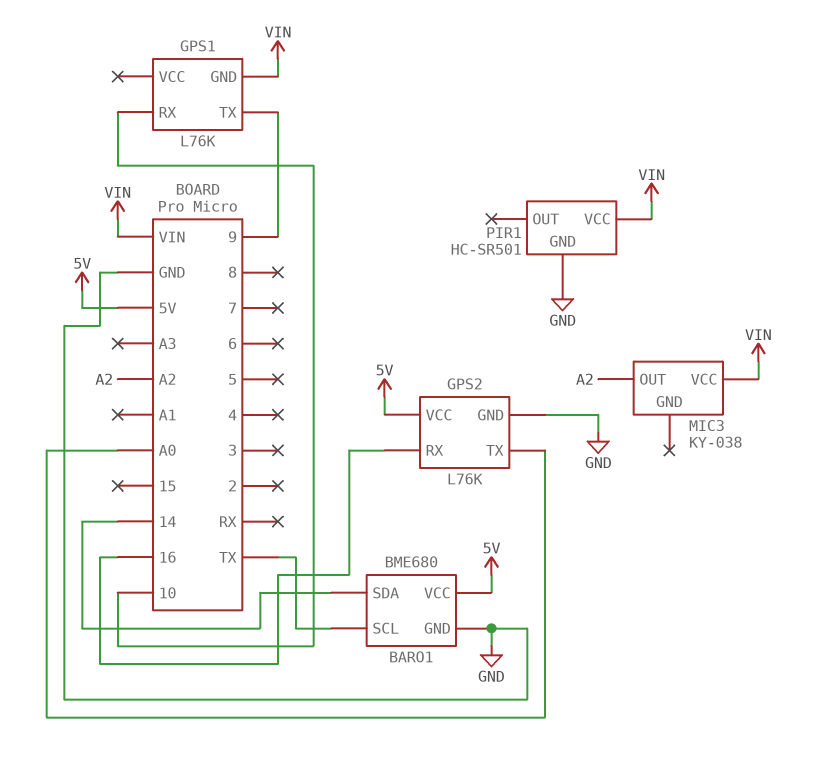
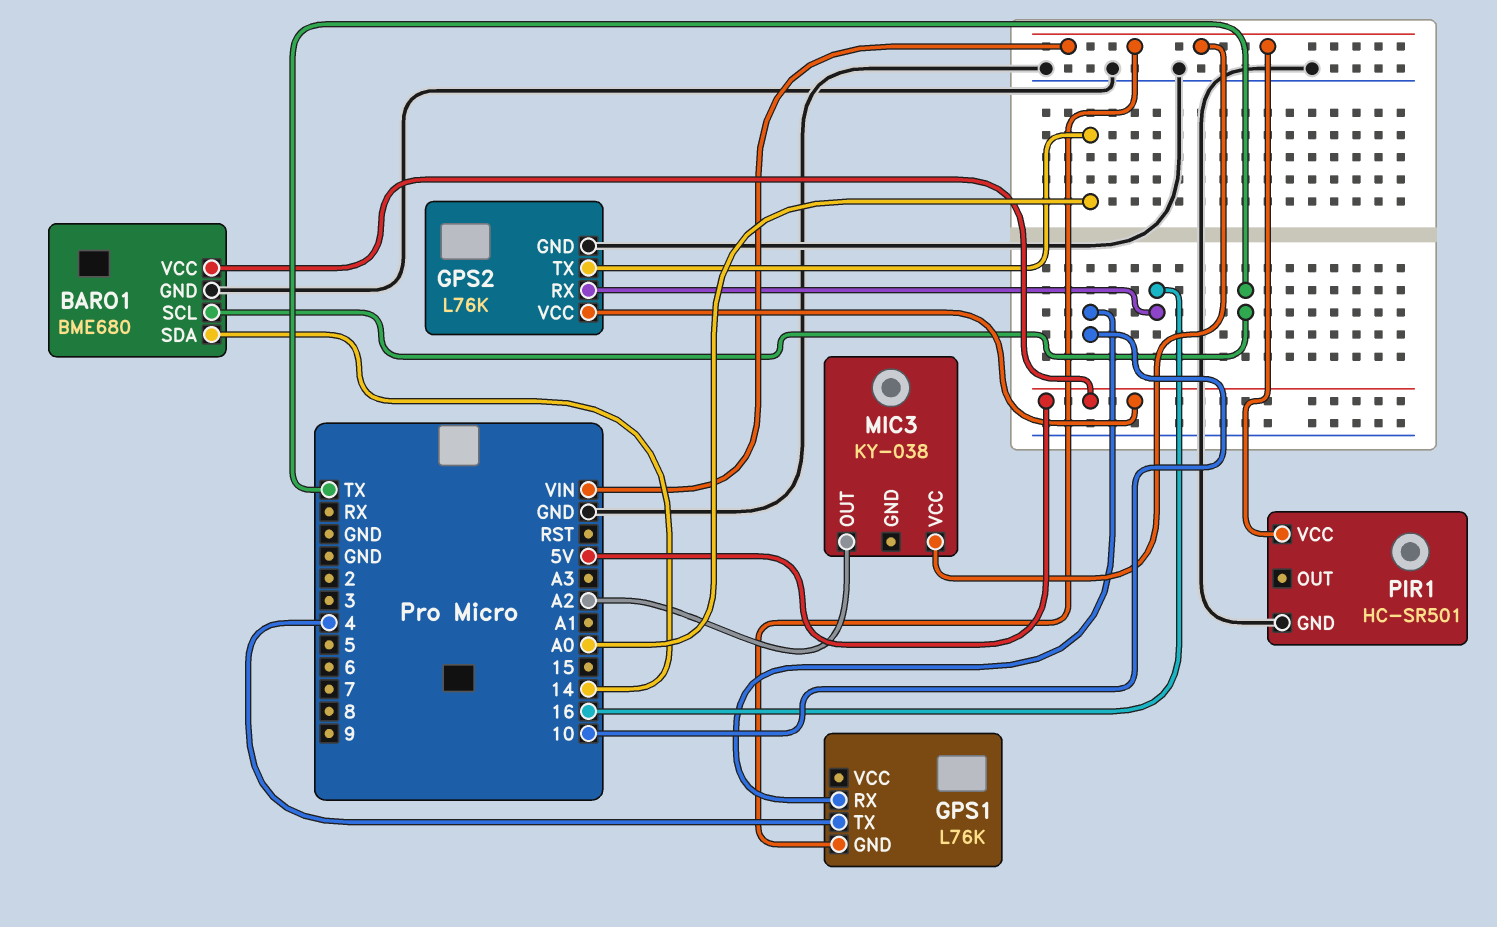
GPS1 pin TX: 9 -> 4

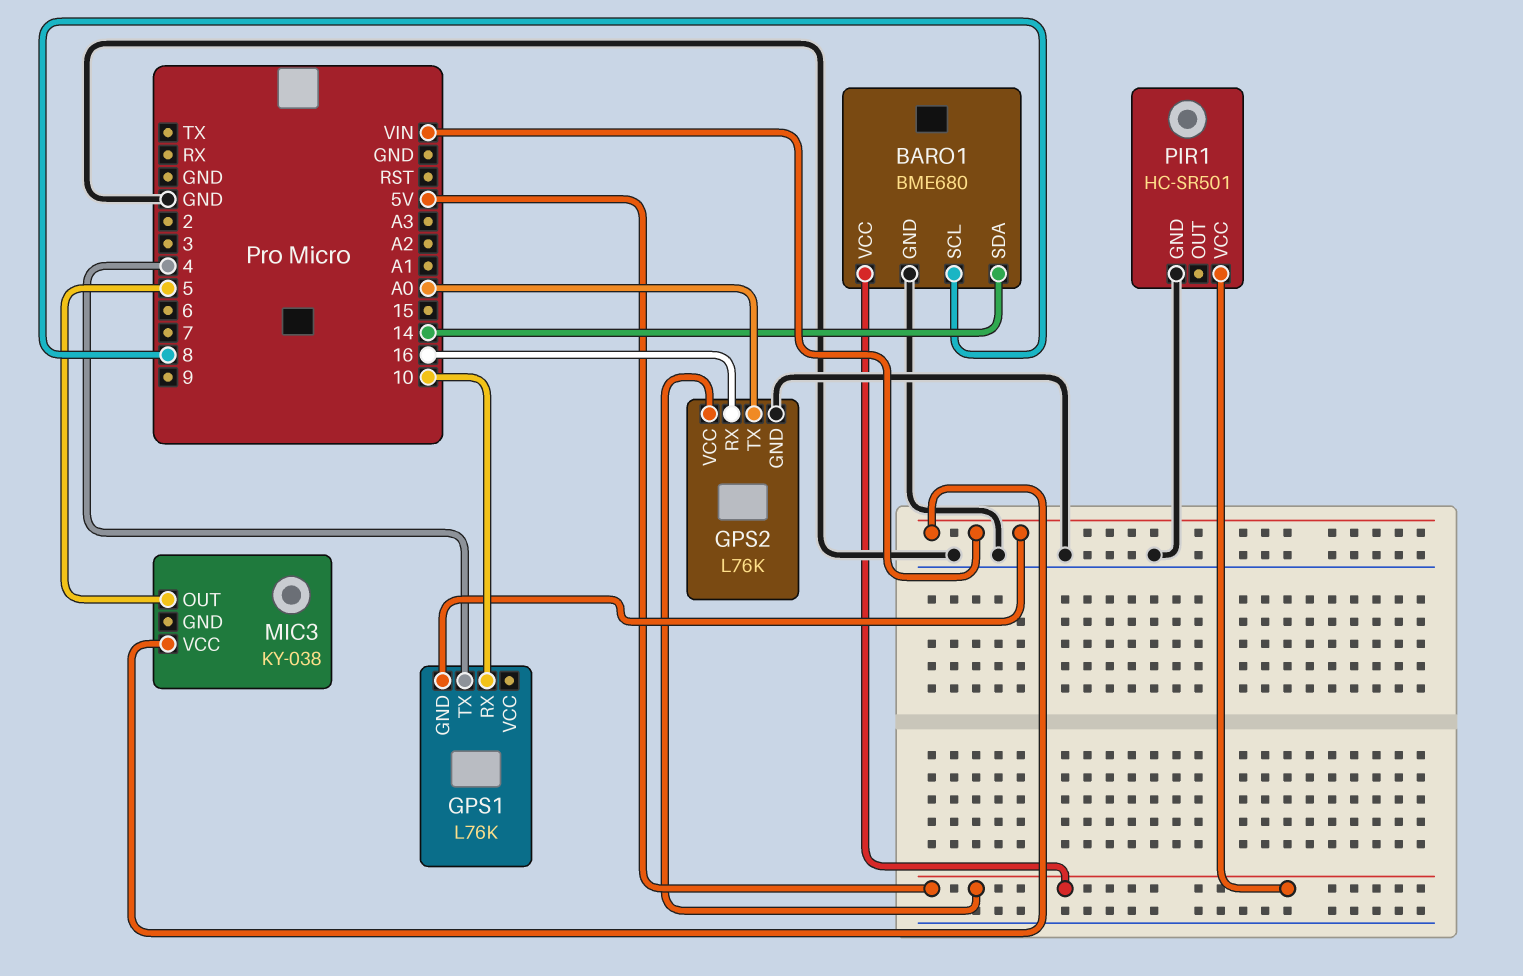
BARO1 pin SCL: TX -> 8
MIC3 pin OUT: A2 -> 5
PIR1 pin VCC: VIN -> 5V

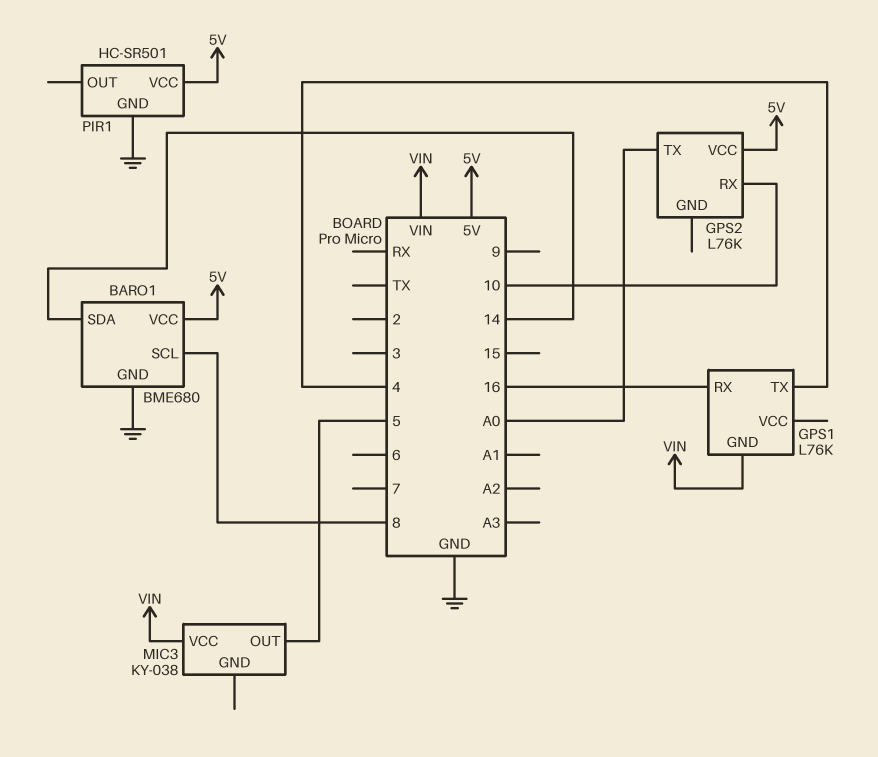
GPS1 pin RX: 10 -> 16
GPS2 pin GND: GND -> none
GPS2 pin RX: 16 -> 10

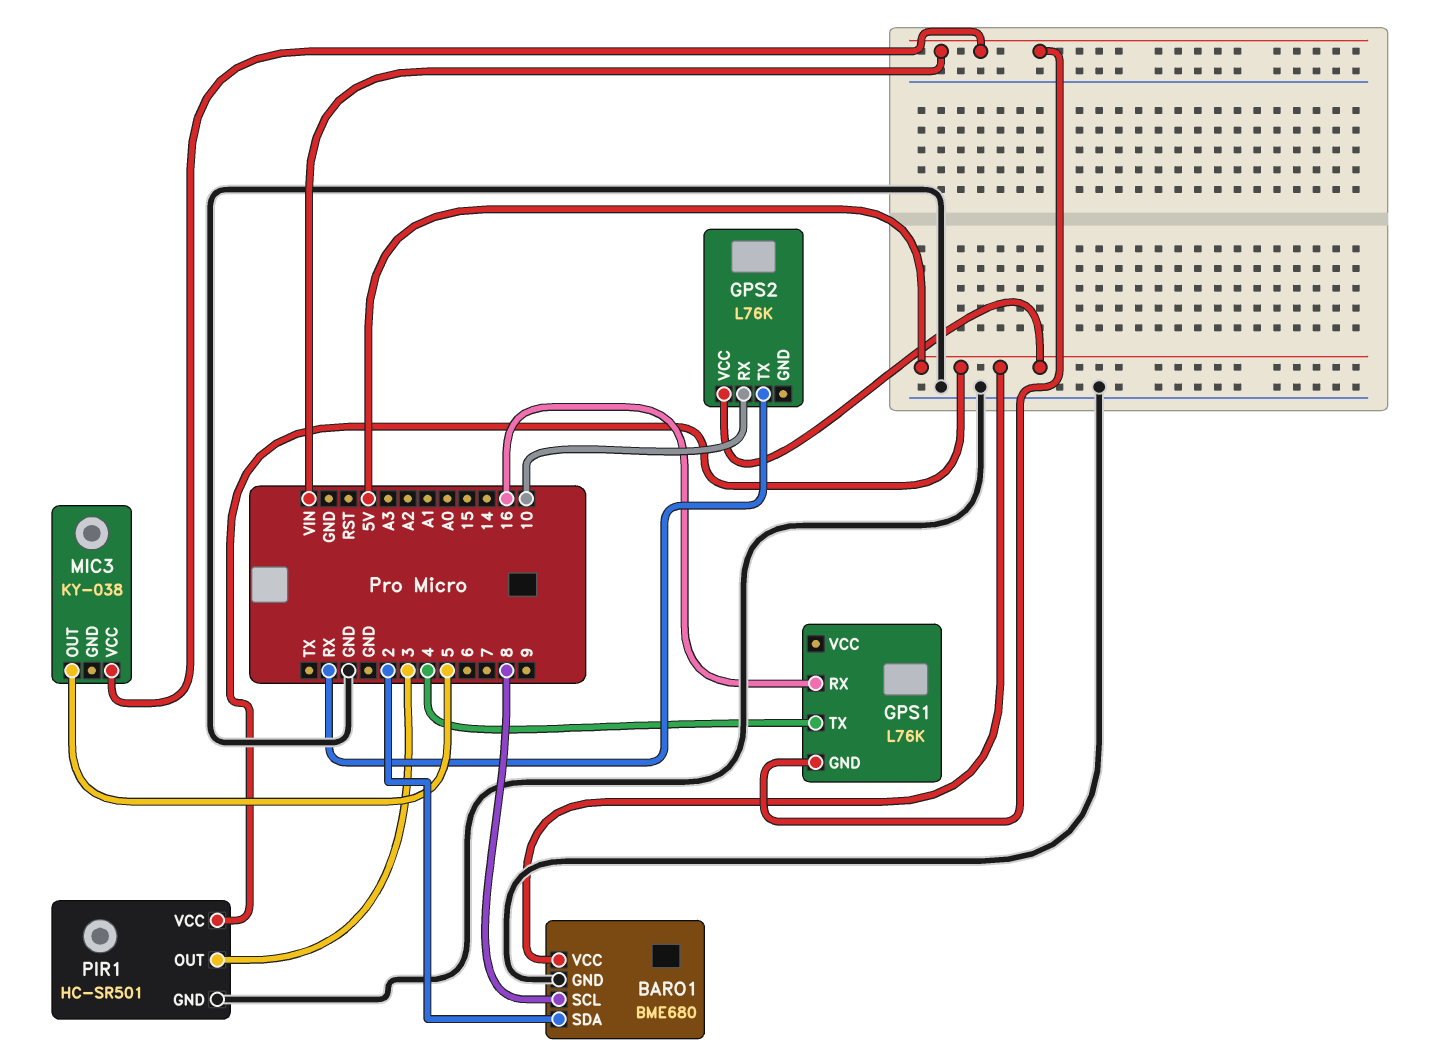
BARO1 pin SDA: 14 -> 2
GPS2 pin TX: A0 -> RX
PIR1 pin OUT: none -> 3

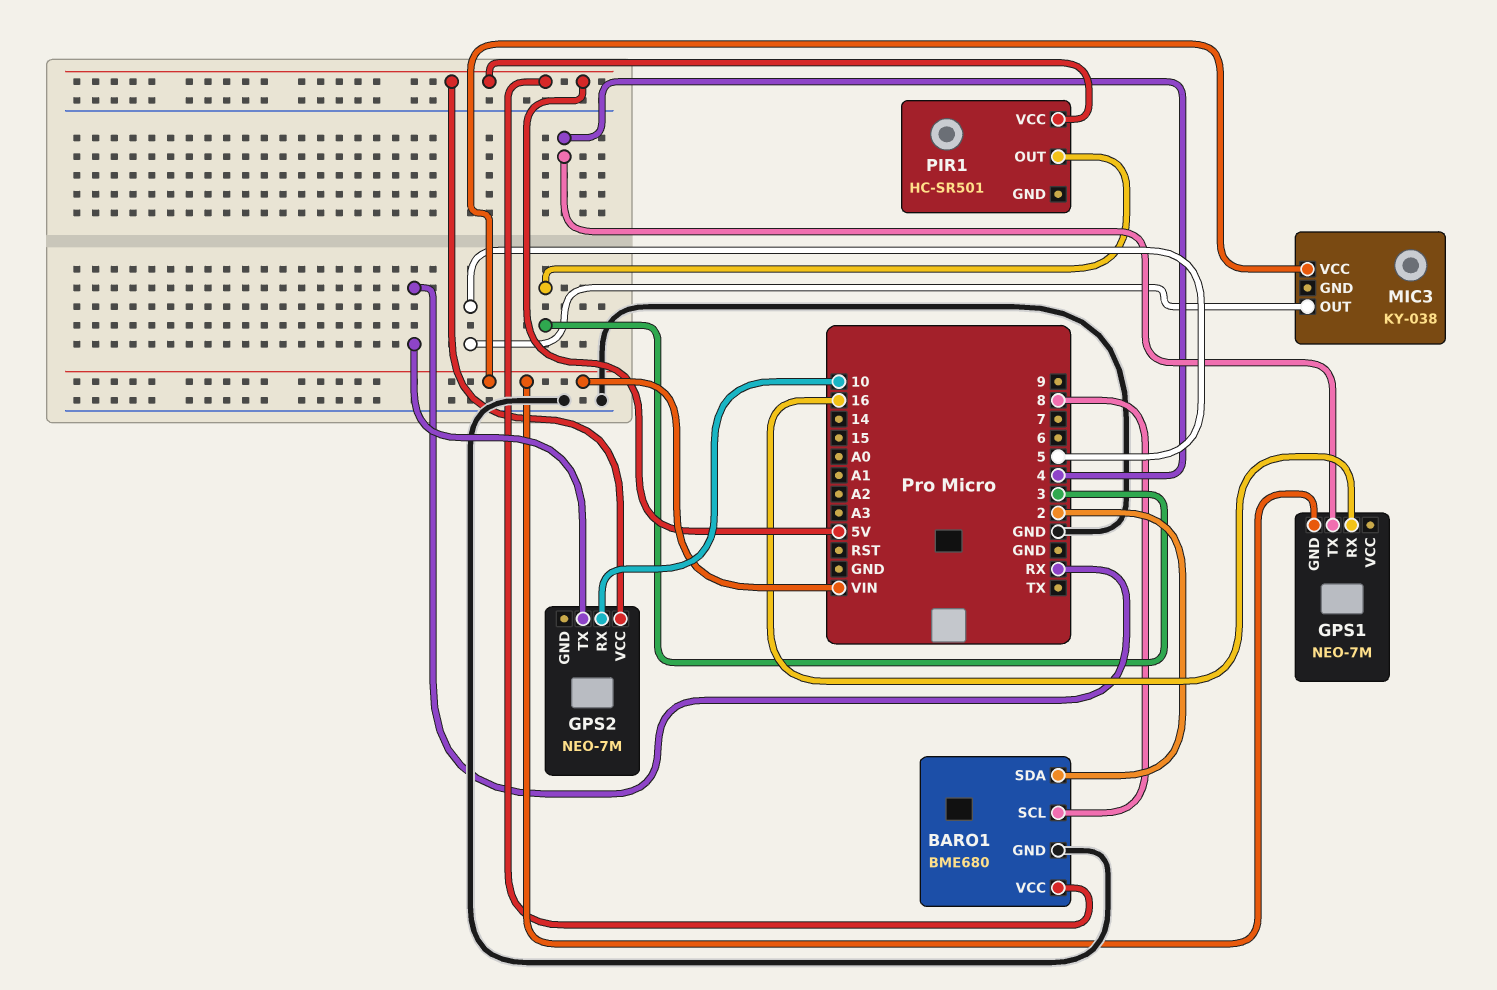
GPS1: L76K -> NEO-7M
GPS2: L76K -> NEO-7M
PIR1 pin GND: GND -> none

